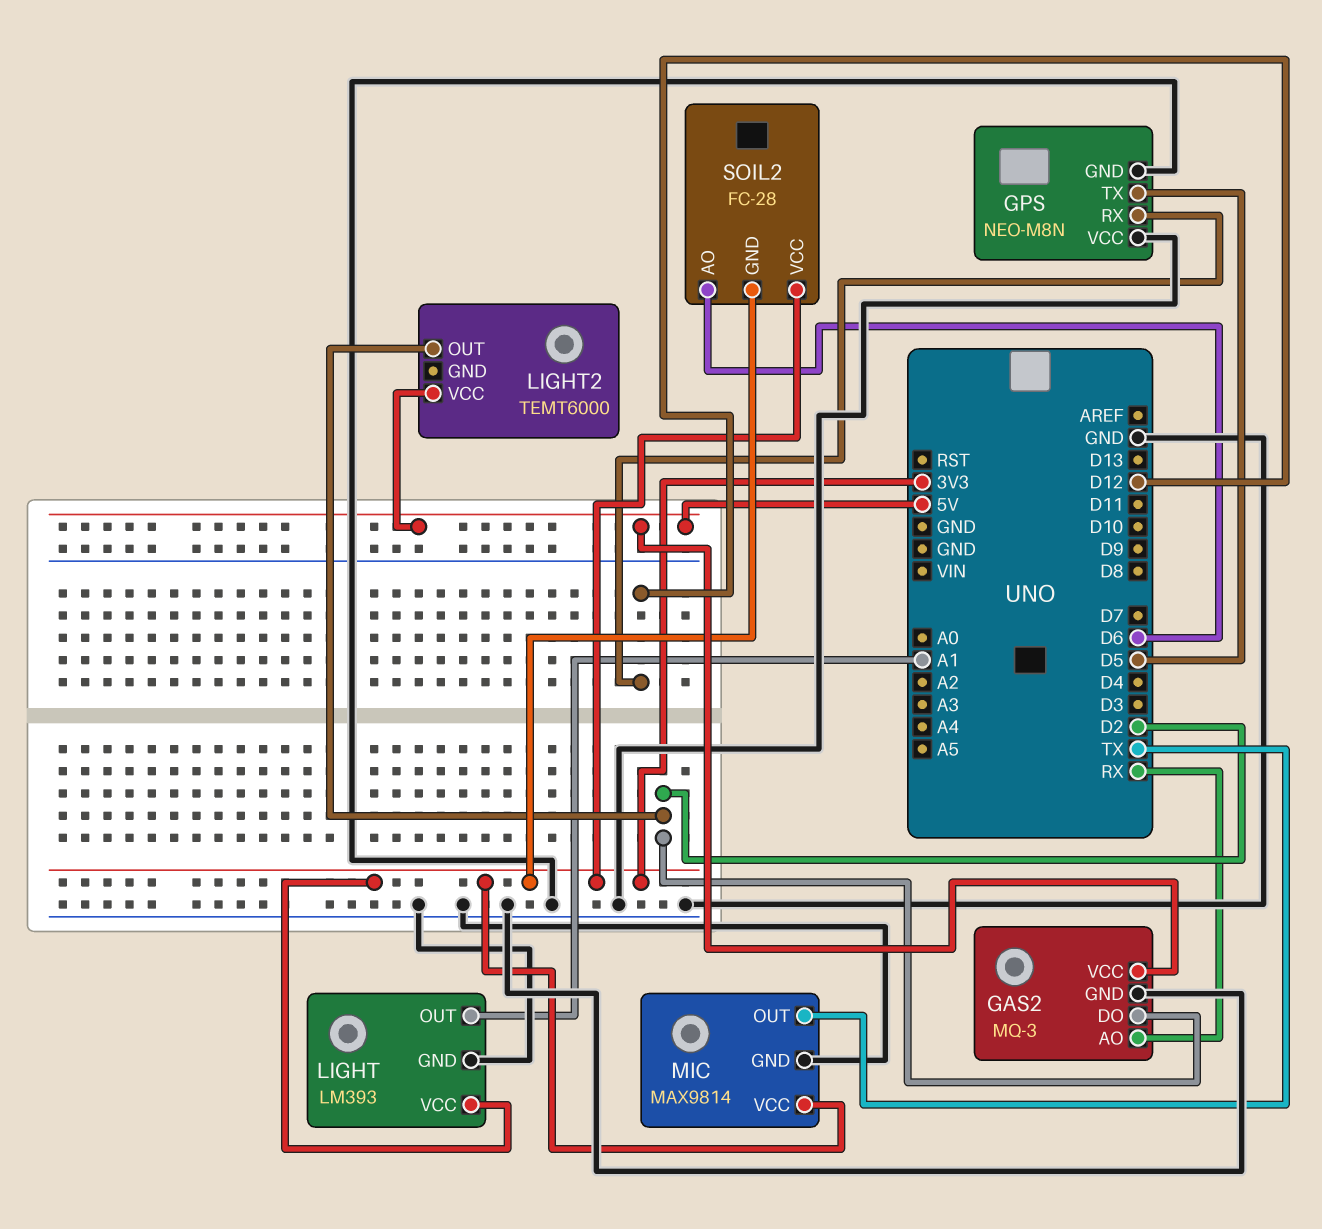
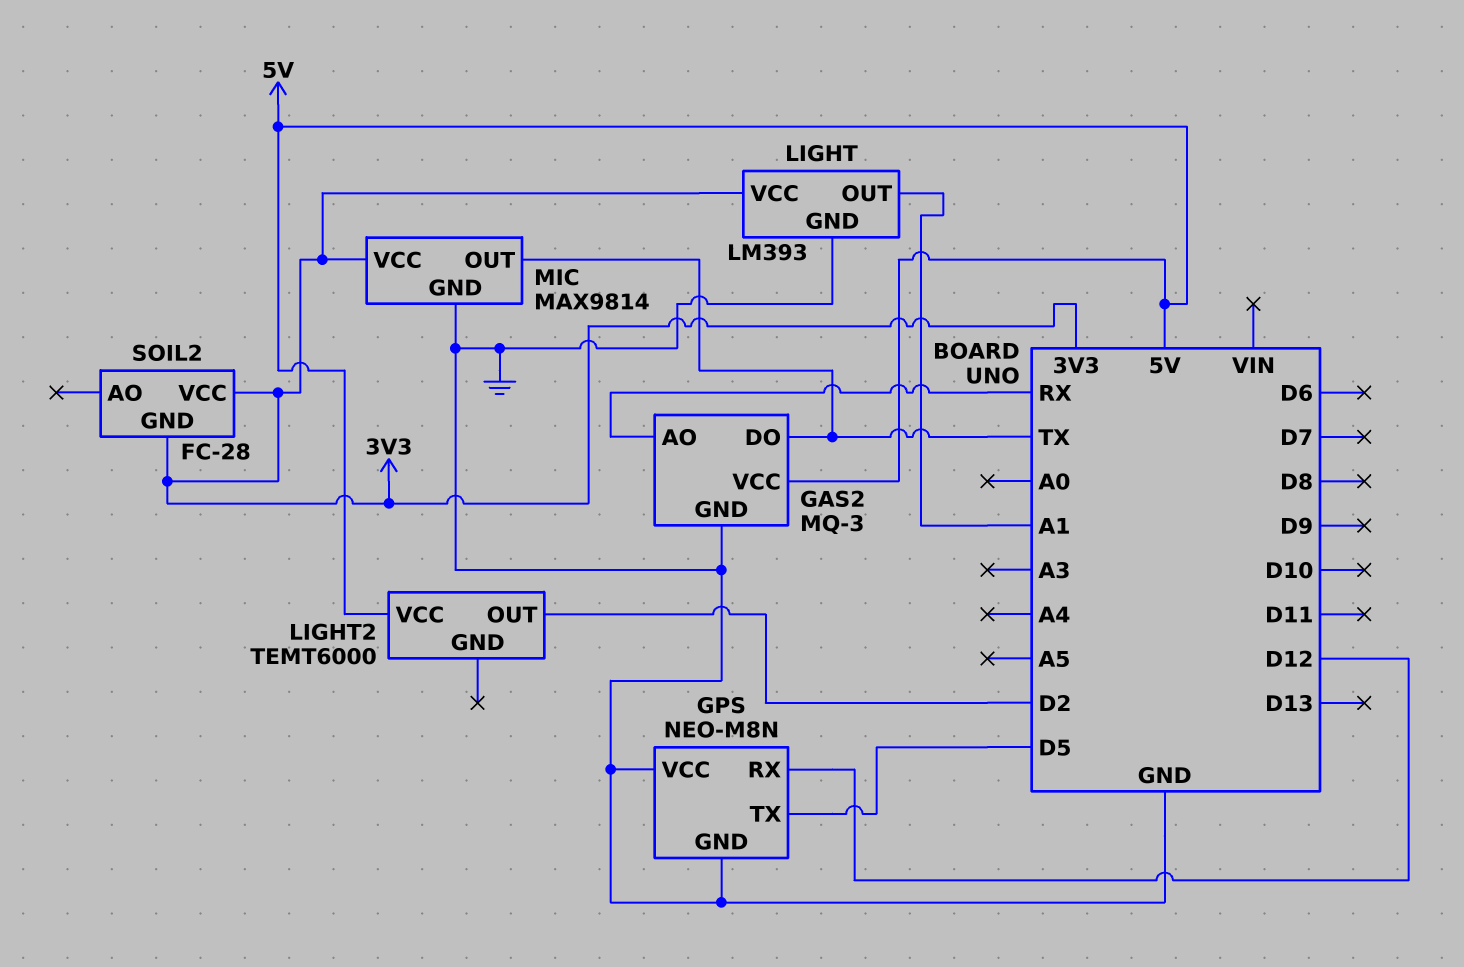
GAS2 pin DO: D2 -> TX
SOIL2 pin AO: D6 -> none

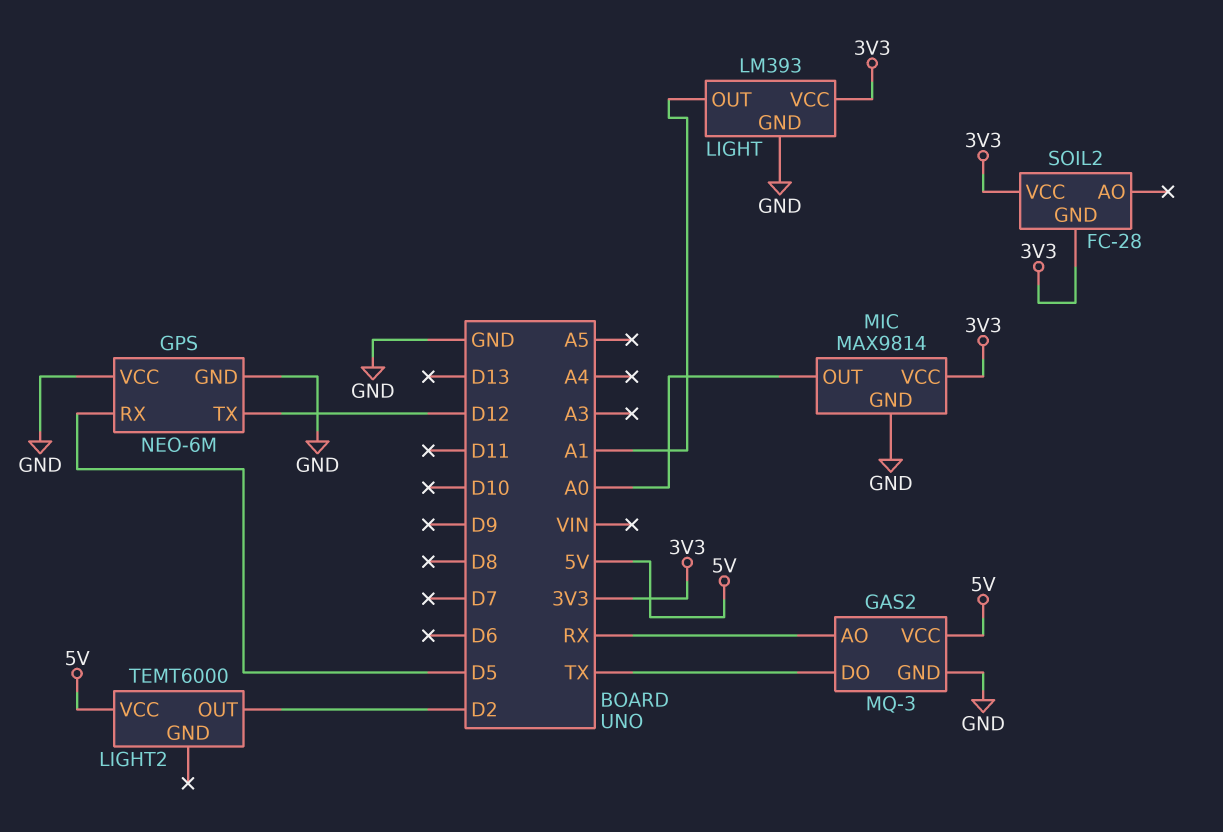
GPS: NEO-M8N -> NEO-6M
GPS pin RX: D12 -> D5
GPS pin TX: D5 -> D12
MIC pin OUT: TX -> A0

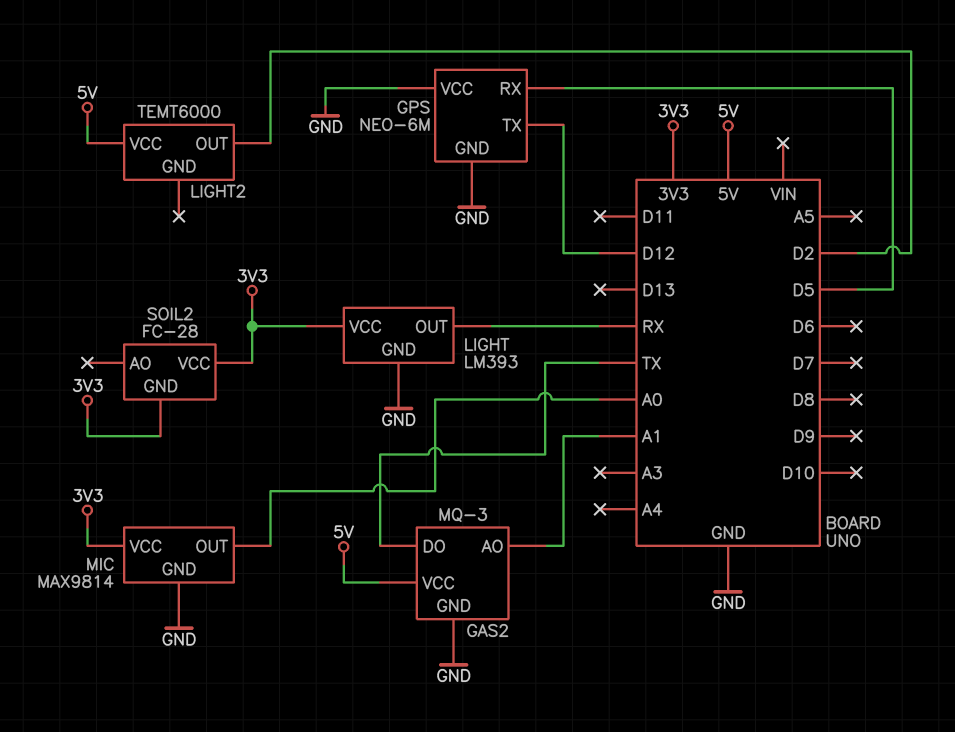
GAS2 pin AO: RX -> A1
LIGHT pin OUT: A1 -> RX

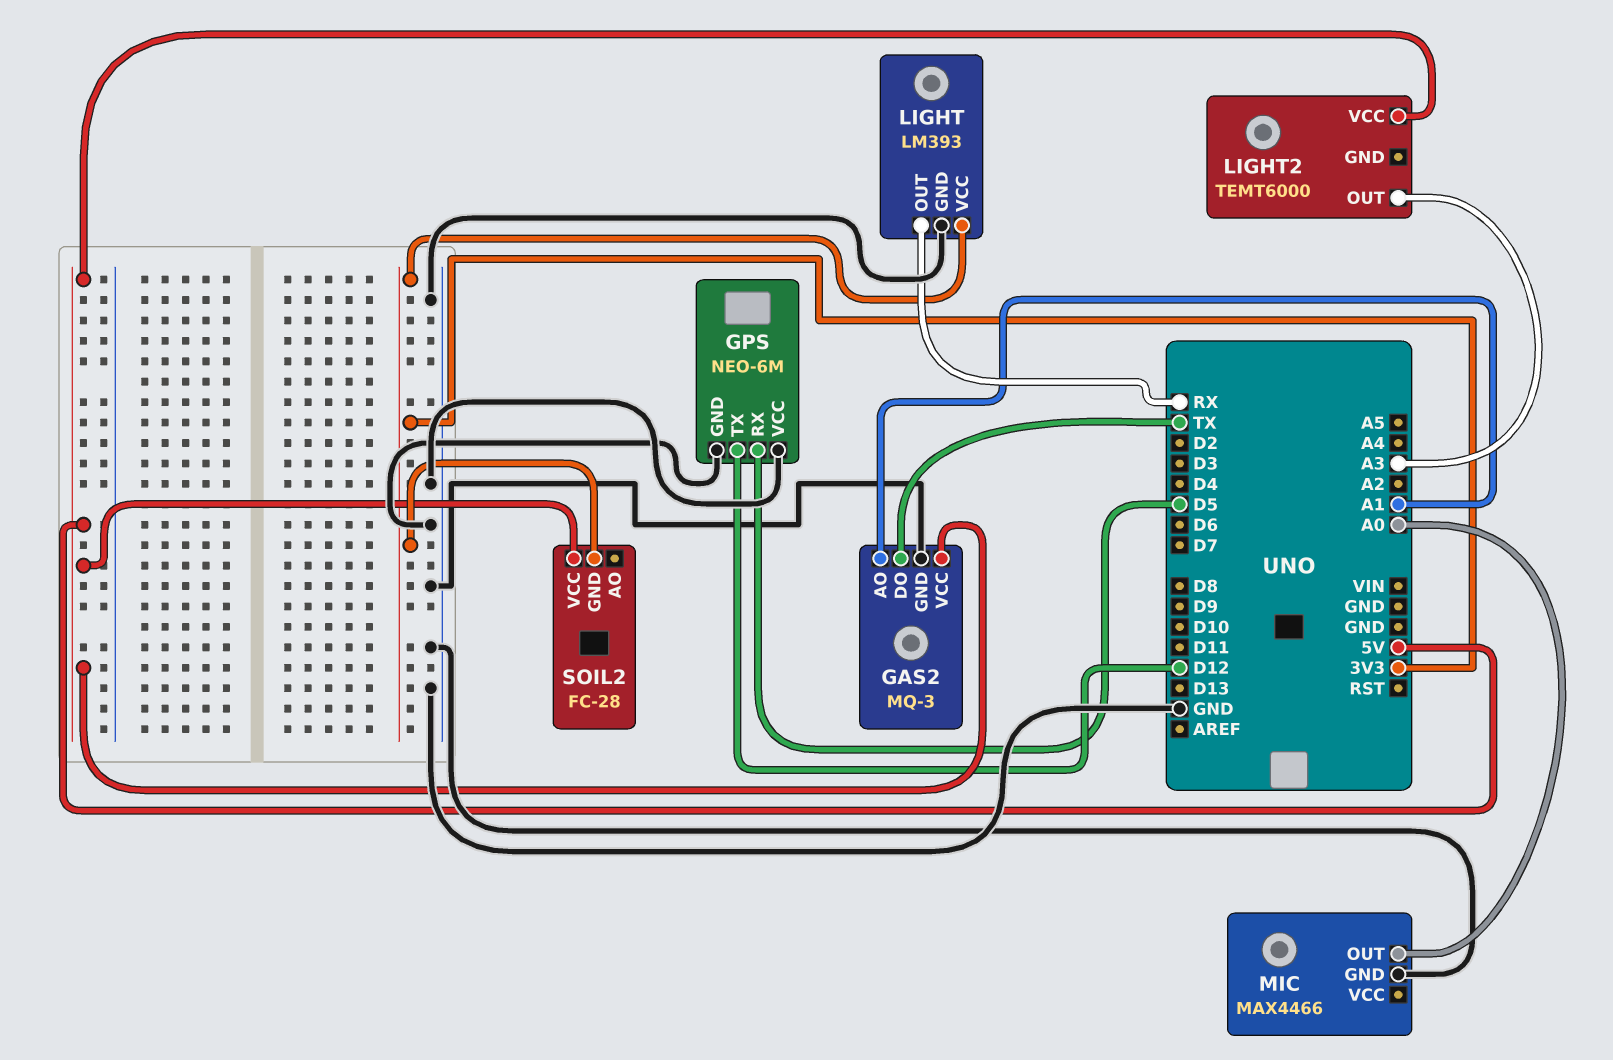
LIGHT2 pin OUT: D2 -> A3
MIC: MAX9814 -> MAX4466
MIC pin VCC: 3V3 -> none
SOIL2 pin VCC: 3V3 -> 5V

